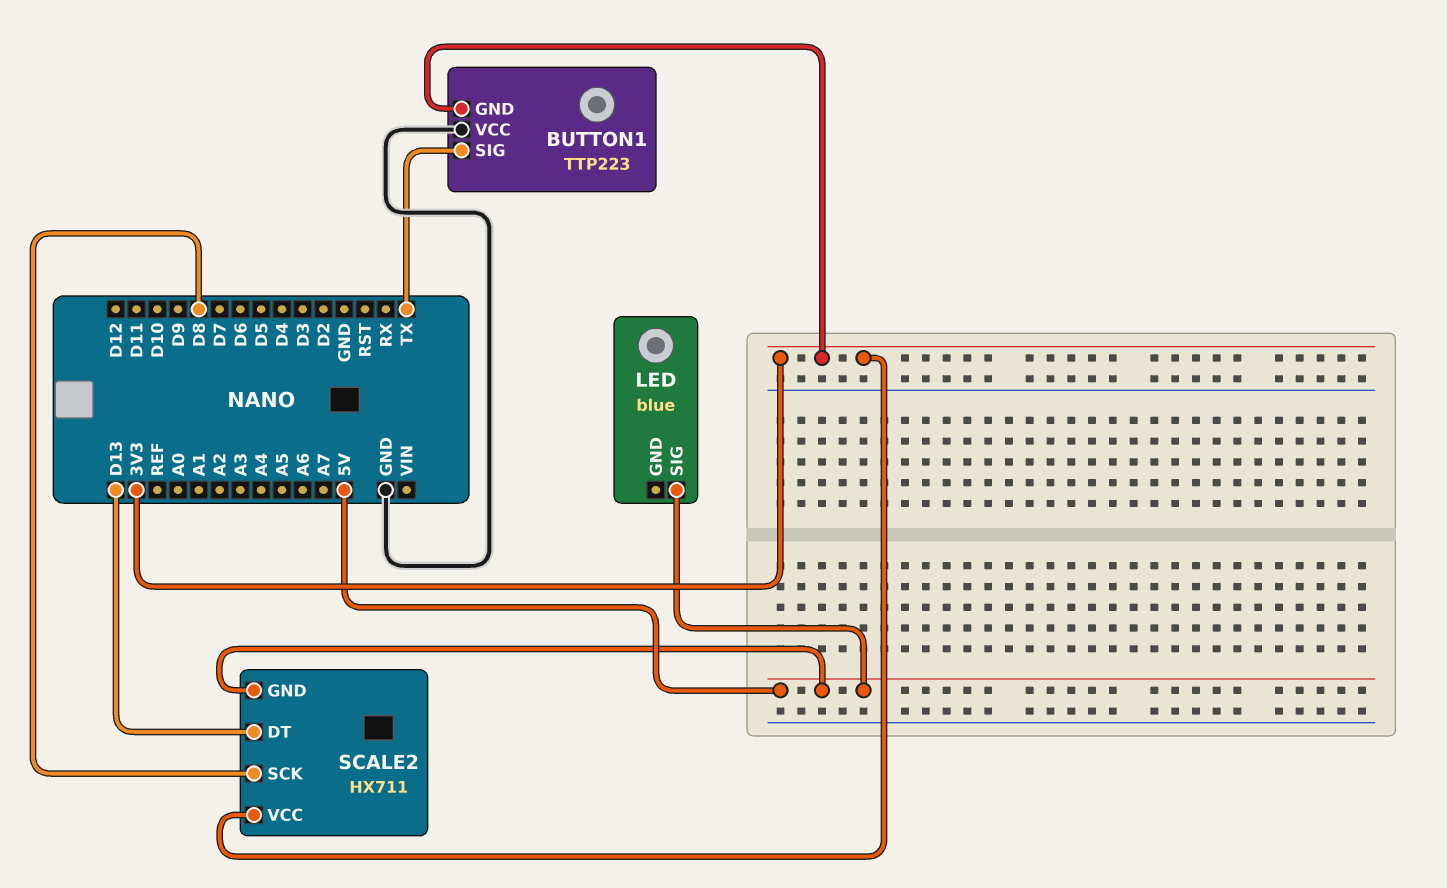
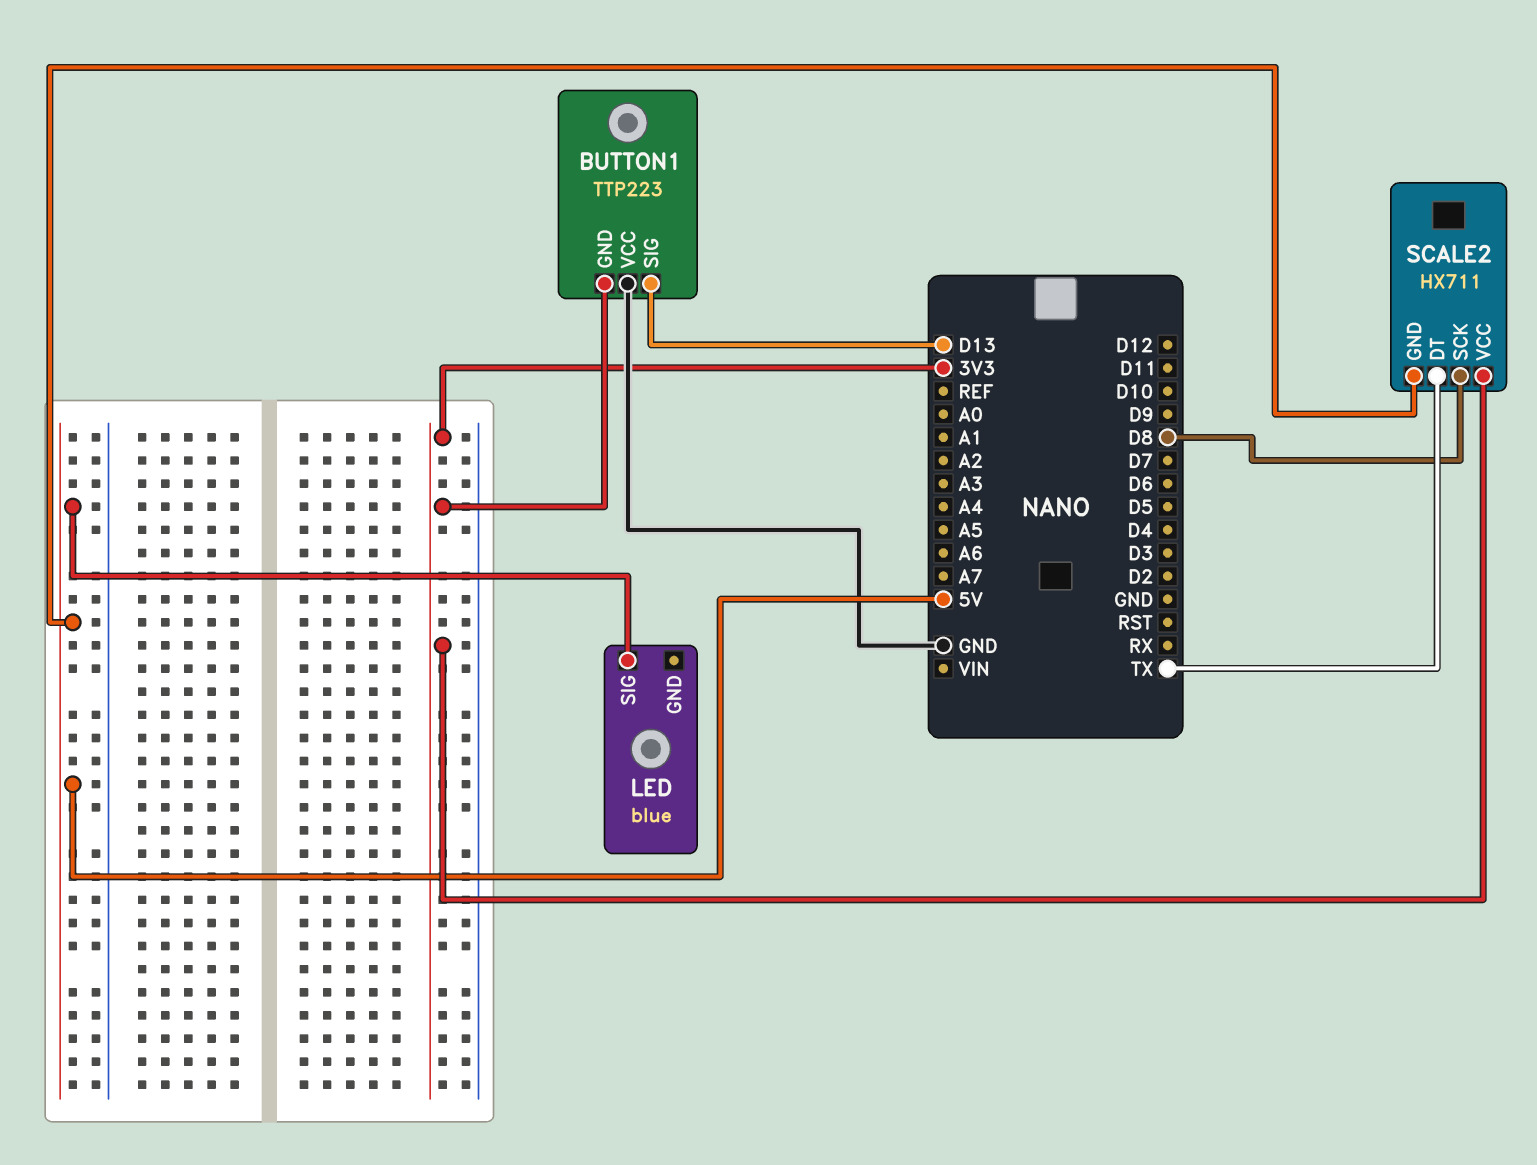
BUTTON1 pin SIG: TX -> D13
SCALE2 pin DT: D13 -> TX

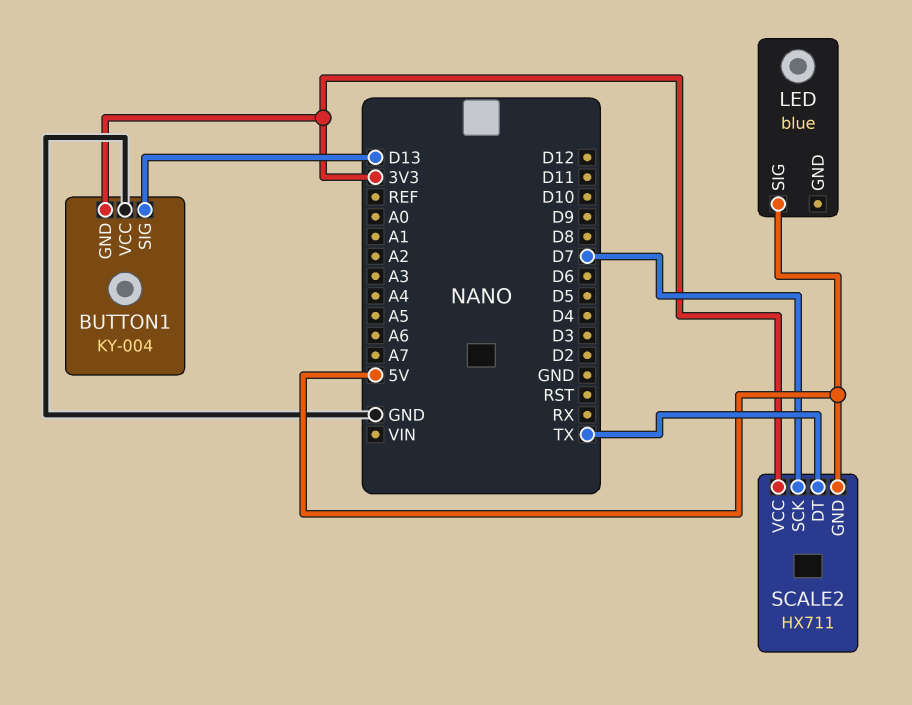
BUTTON1: TTP223 -> KY-004
SCALE2 pin SCK: D8 -> D7

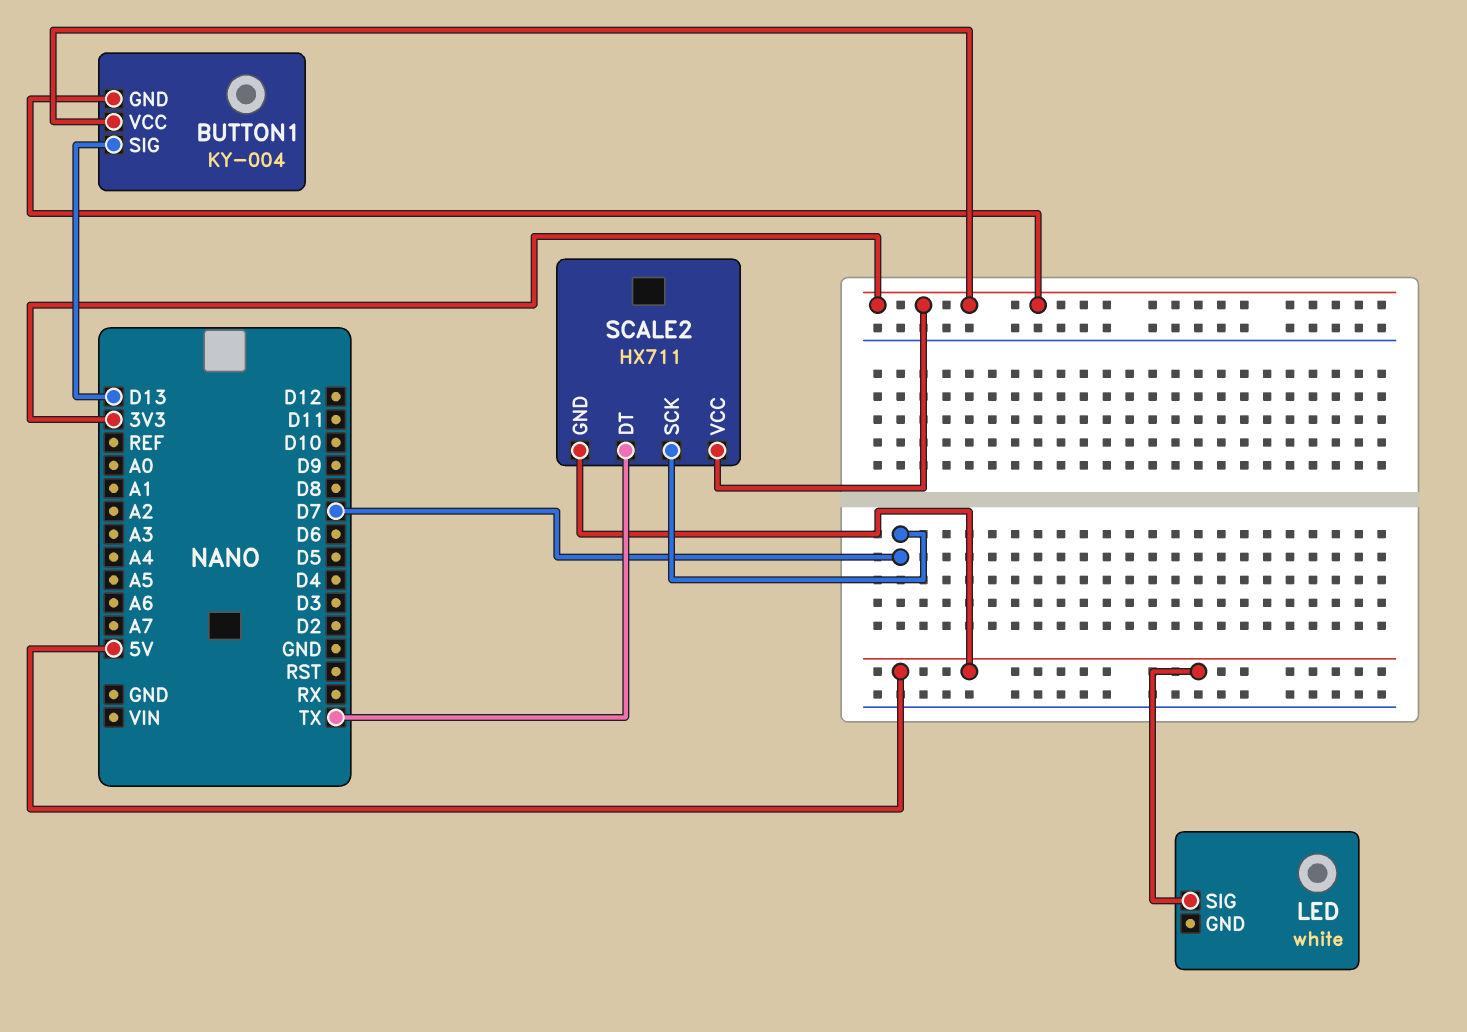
BUTTON1 pin VCC: GND -> 3V3
LED: blue -> white

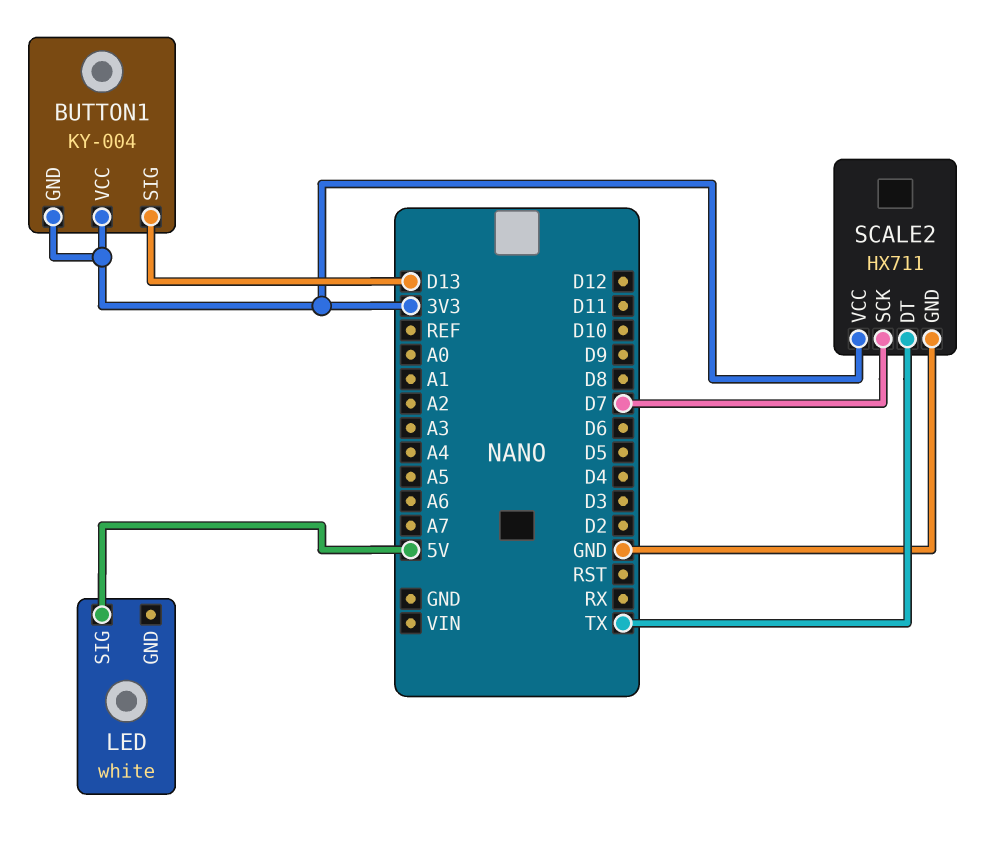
SCALE2 pin GND: 5V -> GND

